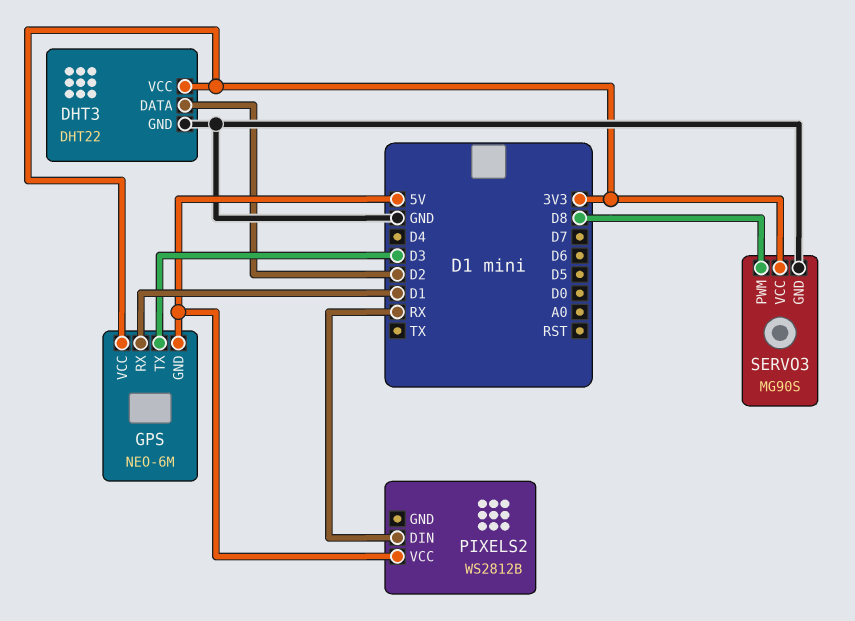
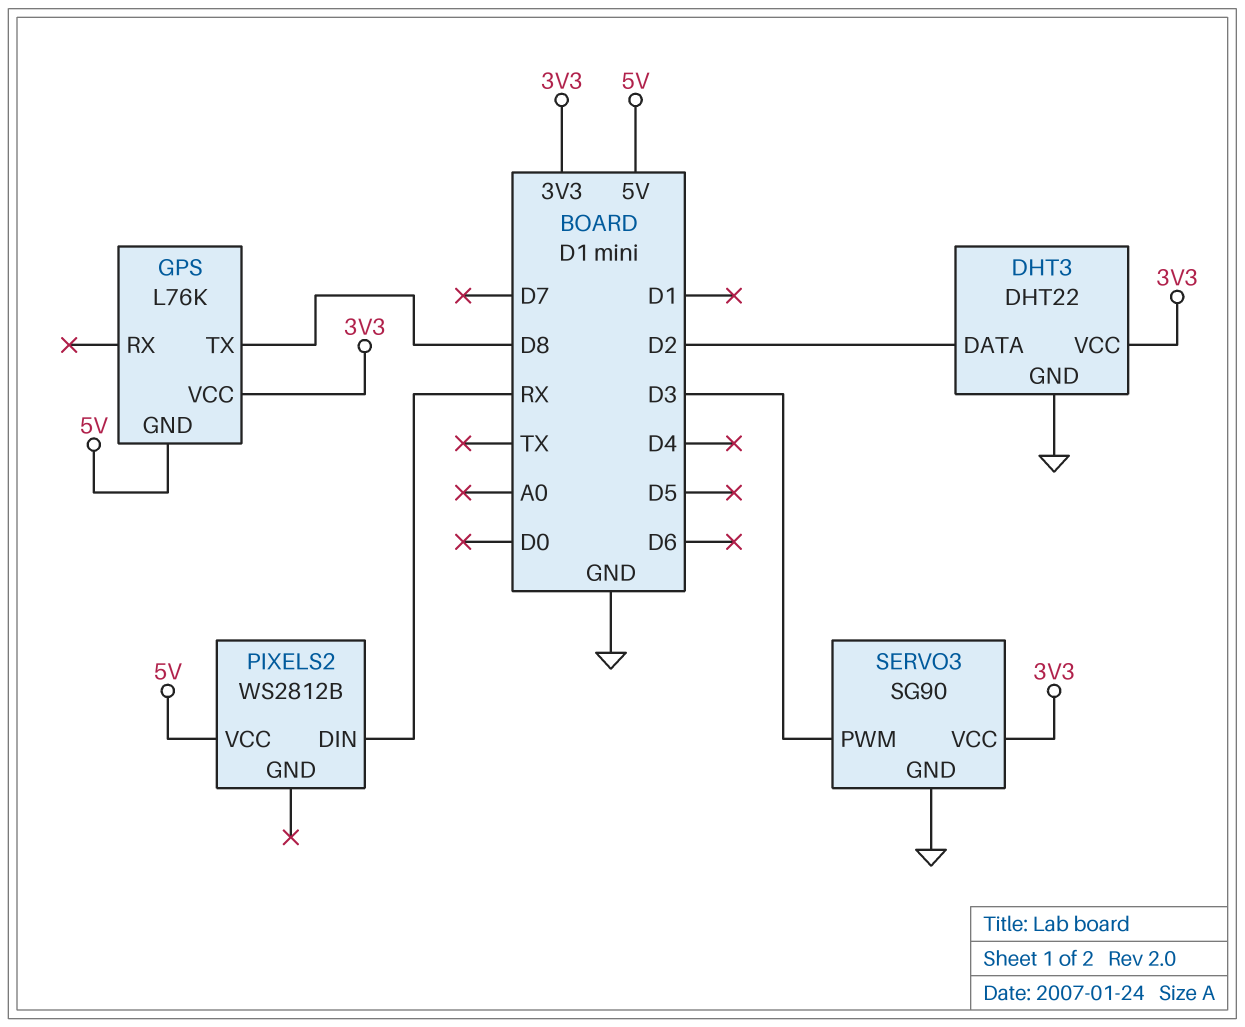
GPS: NEO-6M -> L76K
GPS pin RX: D1 -> none
GPS pin TX: D3 -> D8
SERVO3: MG90S -> SG90
SERVO3 pin PWM: D8 -> D3

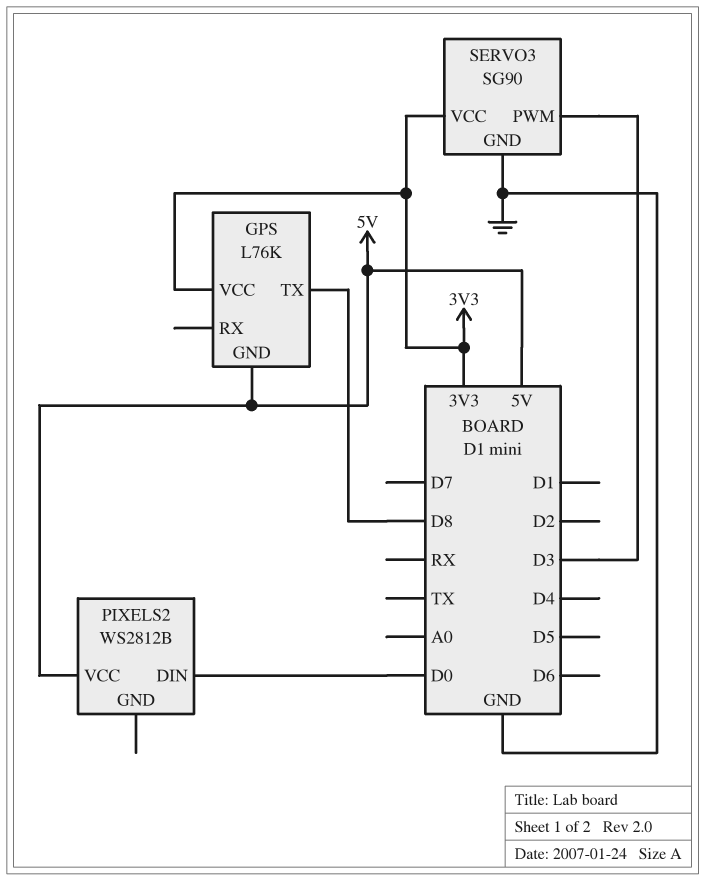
DHT3: DHT22 -> none
DHT3 pin DATA: D2 -> none
DHT3 pin GND: GND -> none
DHT3 pin VCC: 3V3 -> none
PIXELS2 pin DIN: RX -> D0

